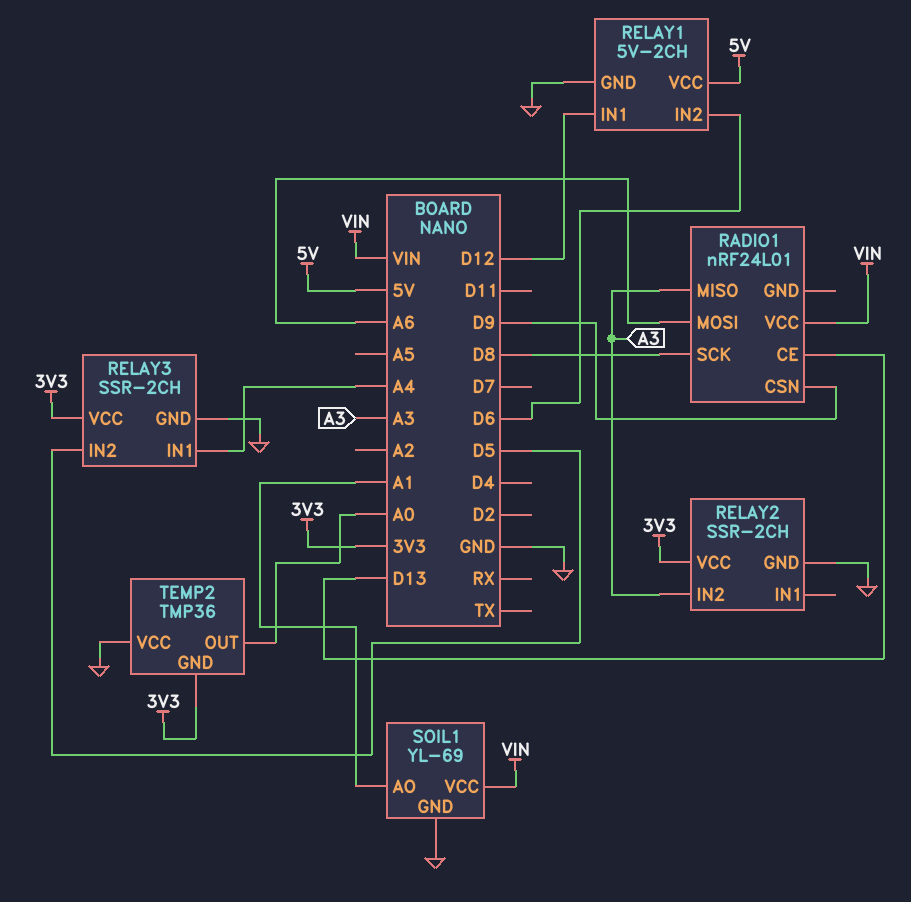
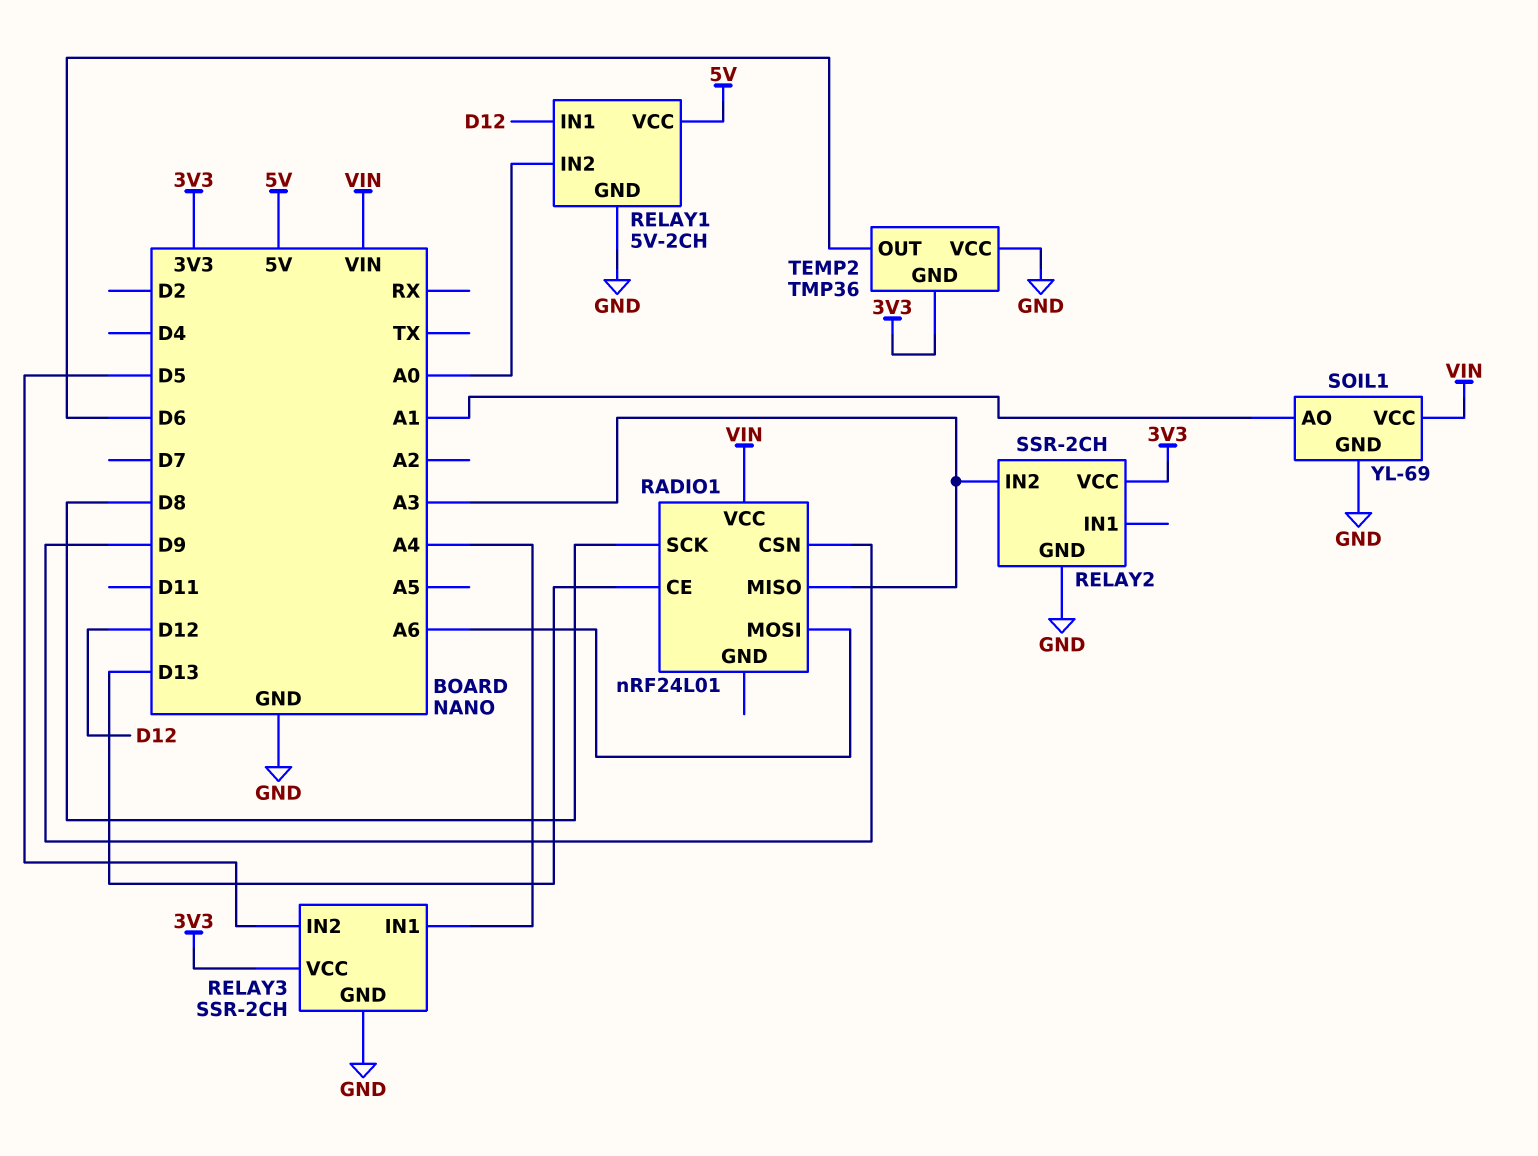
RELAY1 pin IN2: D6 -> A0
TEMP2 pin OUT: A0 -> D6

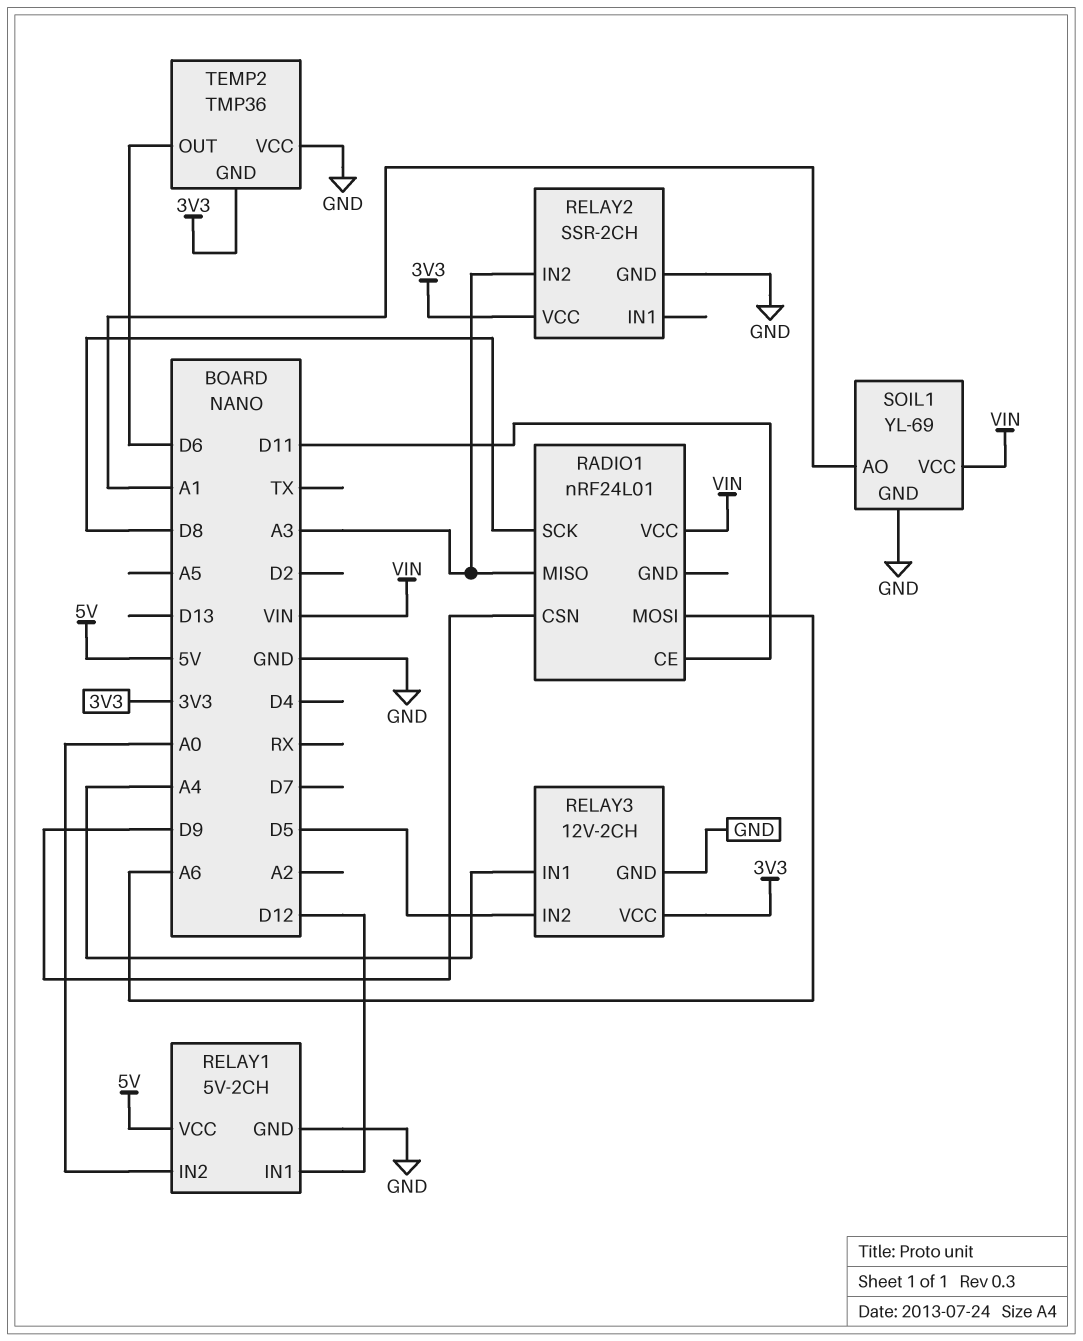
RADIO1 pin CE: D13 -> D11
RELAY3: SSR-2CH -> 12V-2CH

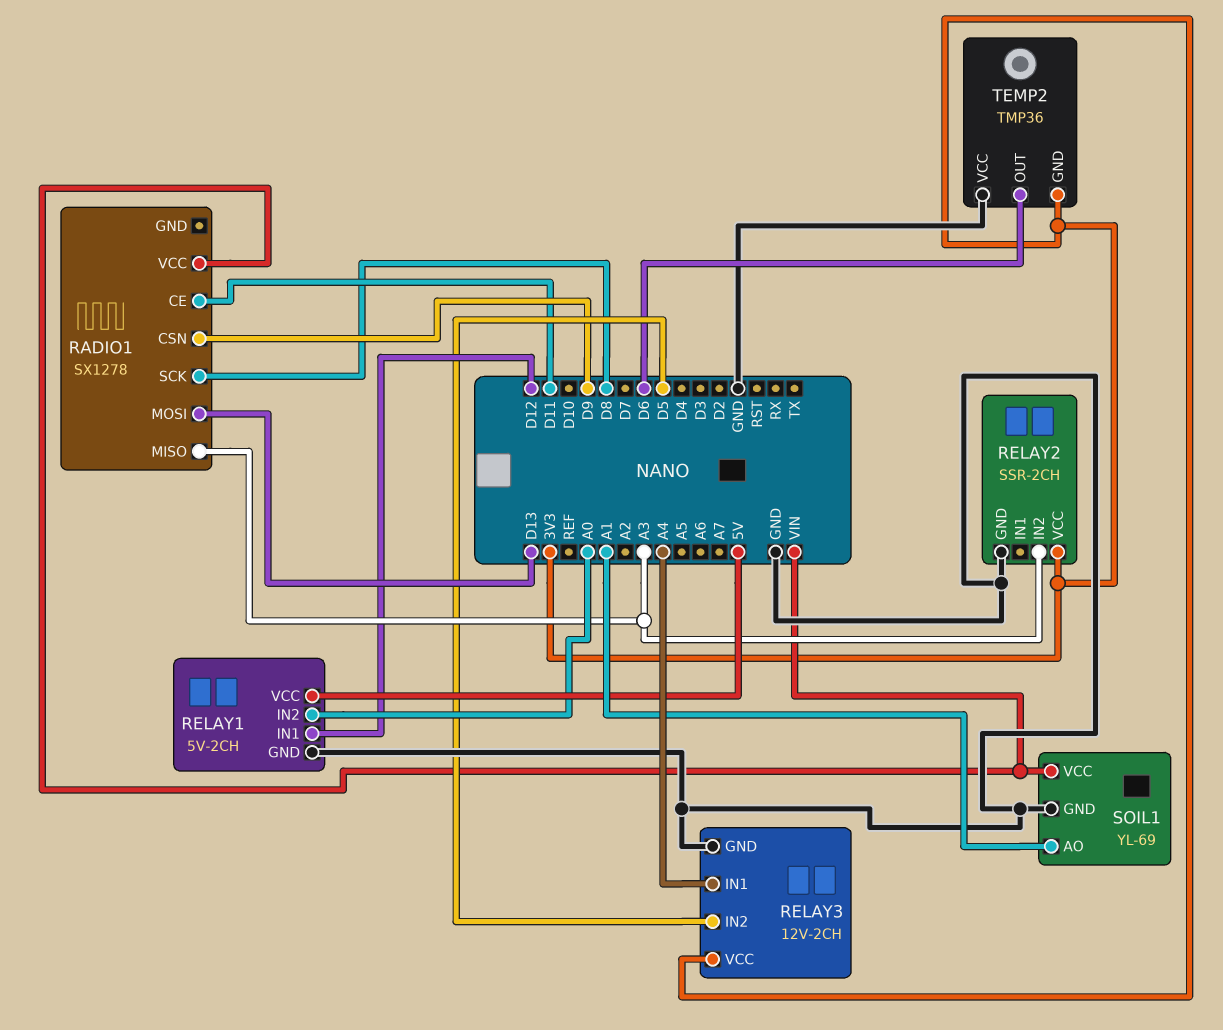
RADIO1: nRF24L01 -> SX1278
RADIO1 pin MOSI: A6 -> D13

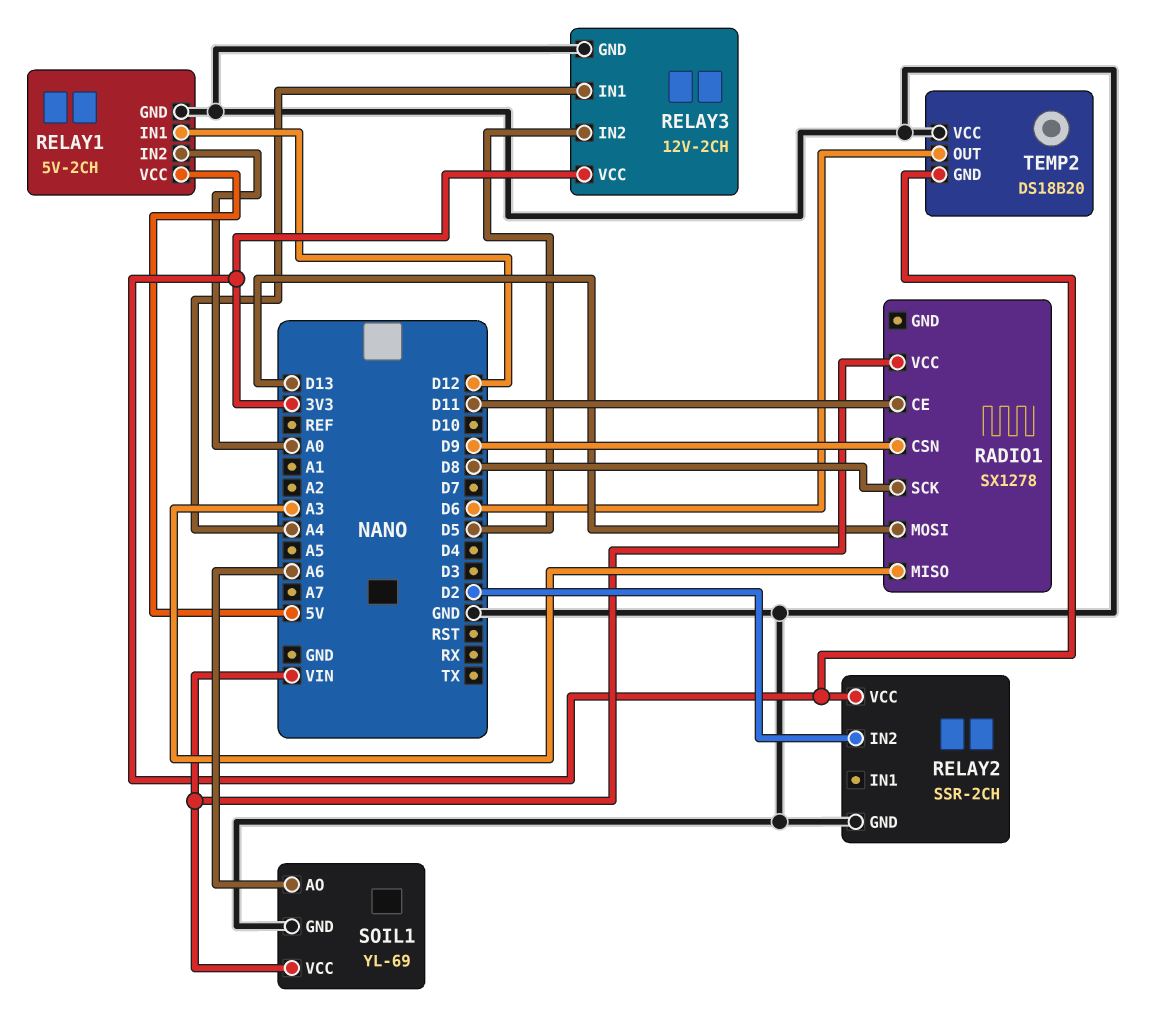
RELAY2 pin IN2: A3 -> D2
SOIL1 pin AO: A1 -> A6
TEMP2: TMP36 -> DS18B20

